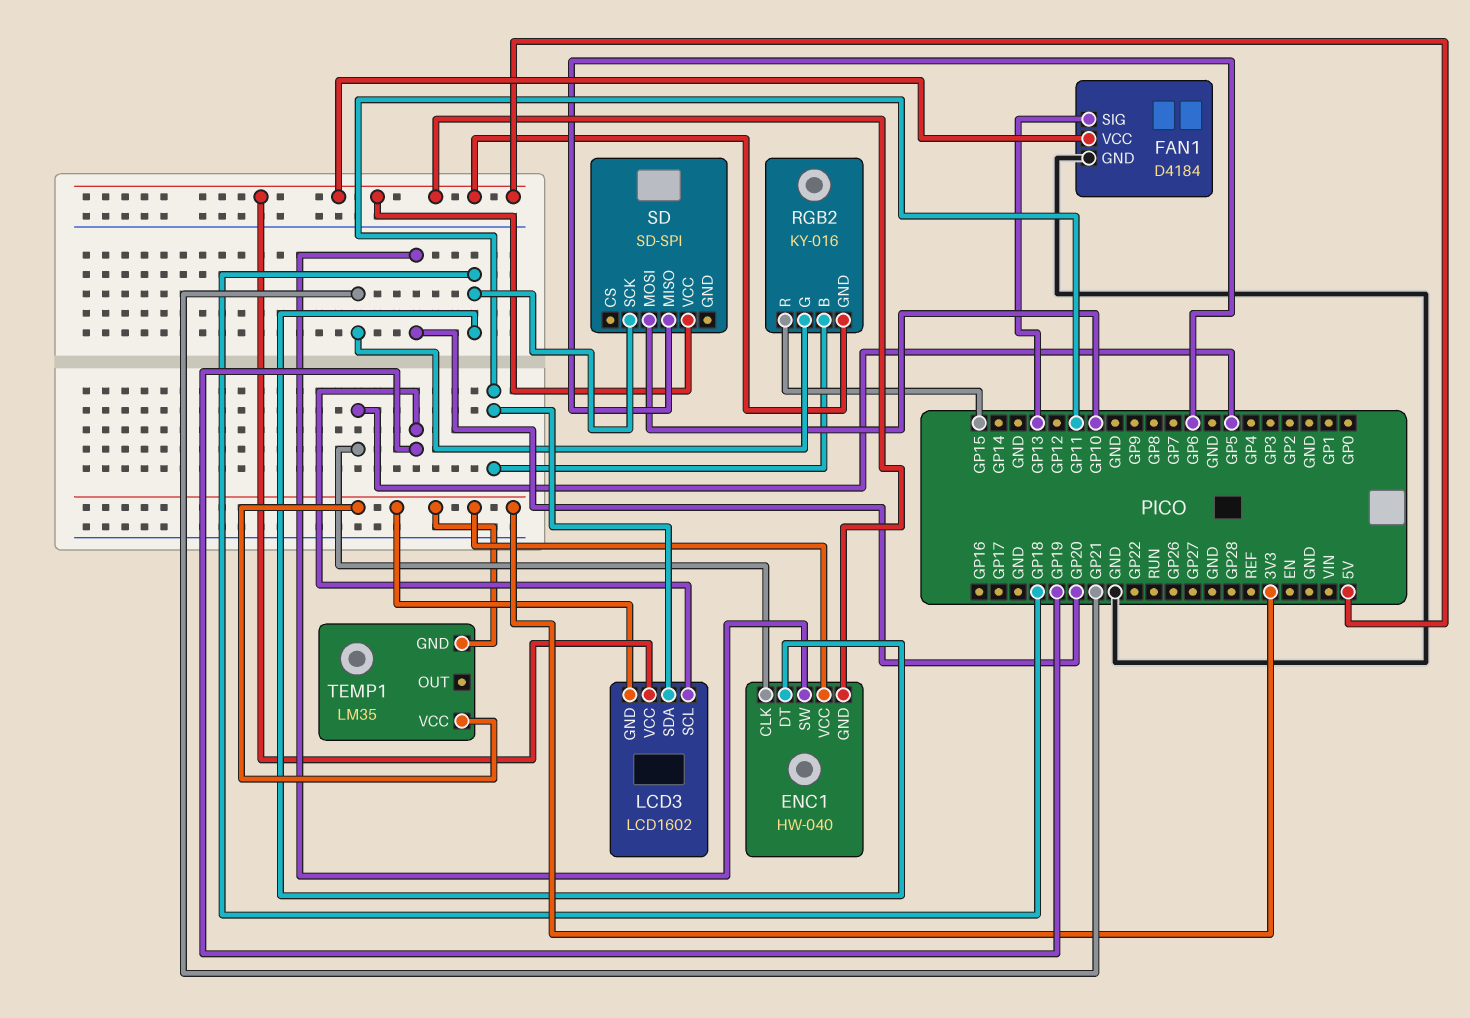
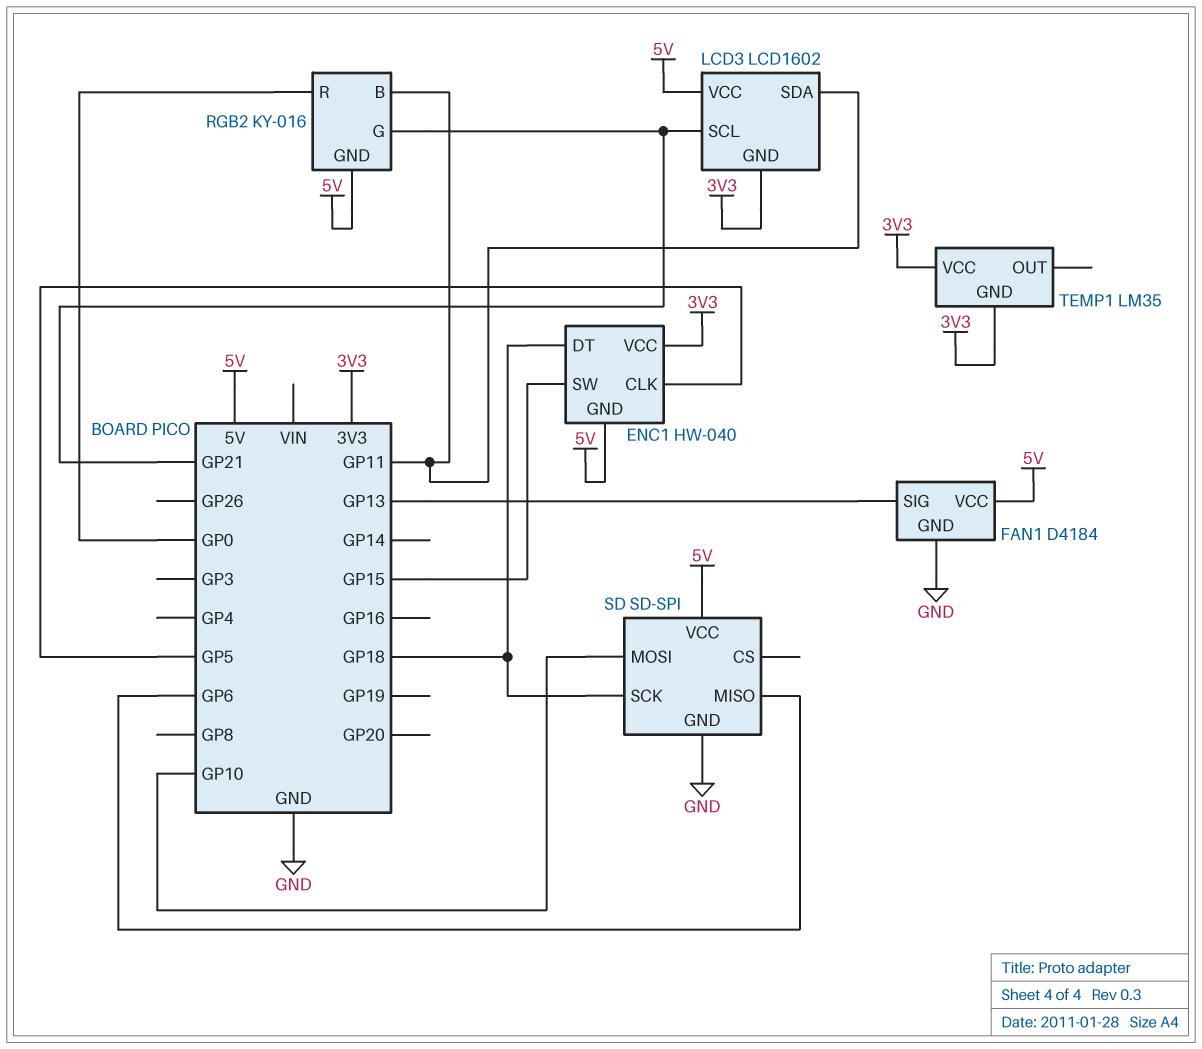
ENC1 pin SW: GP20 -> GP15
LCD3 pin SCL: GP19 -> GP21
RGB2 pin R: GP15 -> GP0
SD pin GND: none -> GND

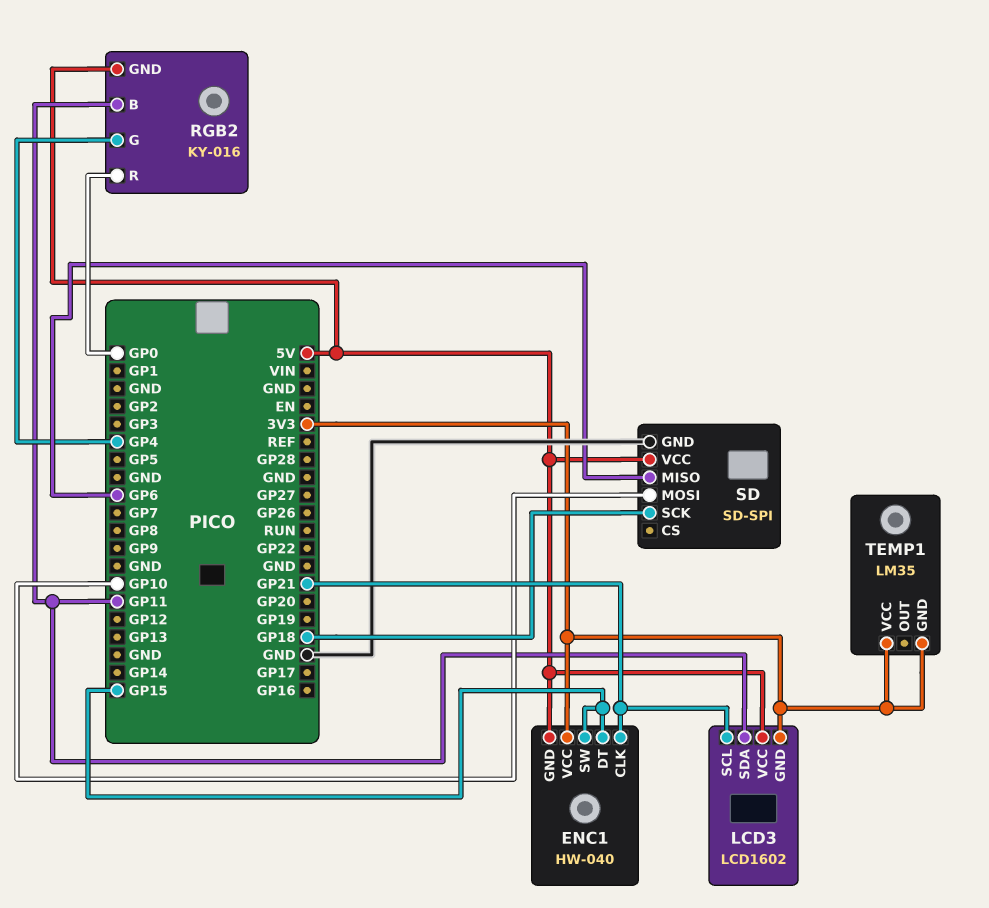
ENC1 pin CLK: GP5 -> GP21
ENC1 pin DT: GP18 -> GP15
FAN1: D4184 -> none
FAN1 pin GND: GND -> none
FAN1 pin SIG: GP13 -> none
FAN1 pin VCC: 5V -> none
RGB2 pin G: GP21 -> GP4

